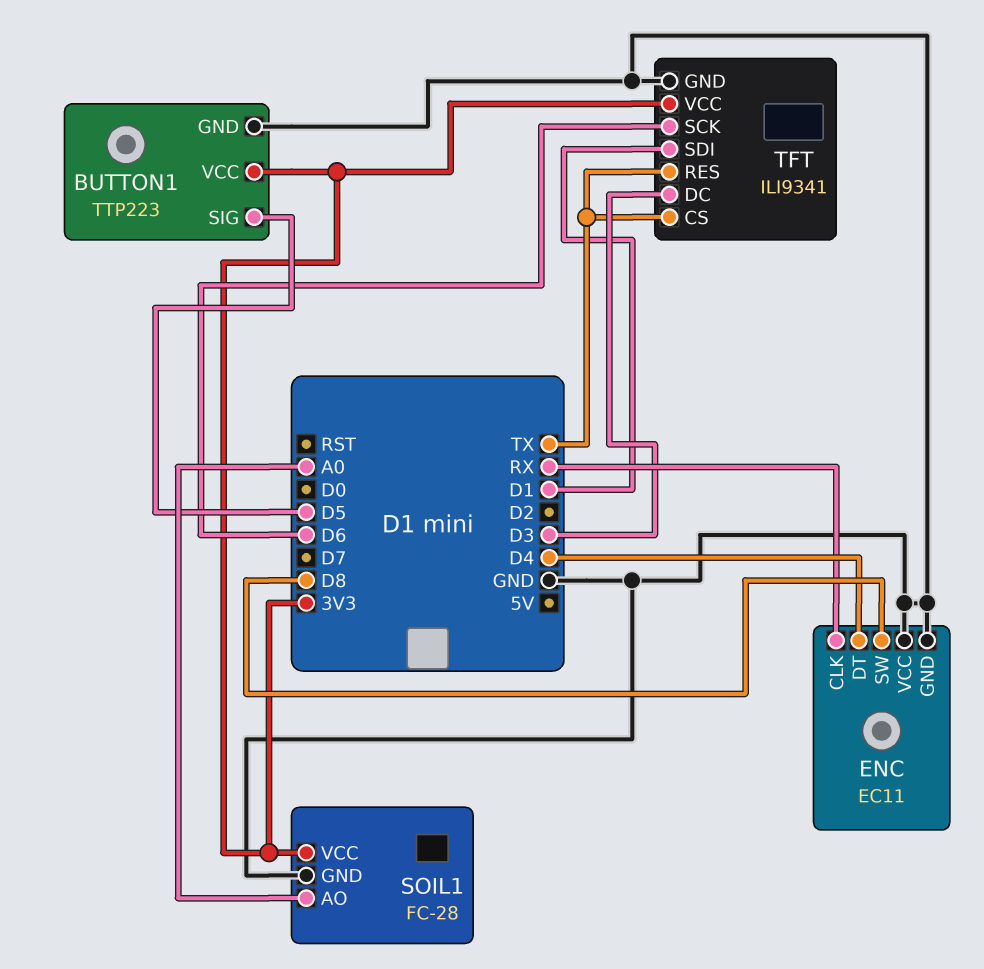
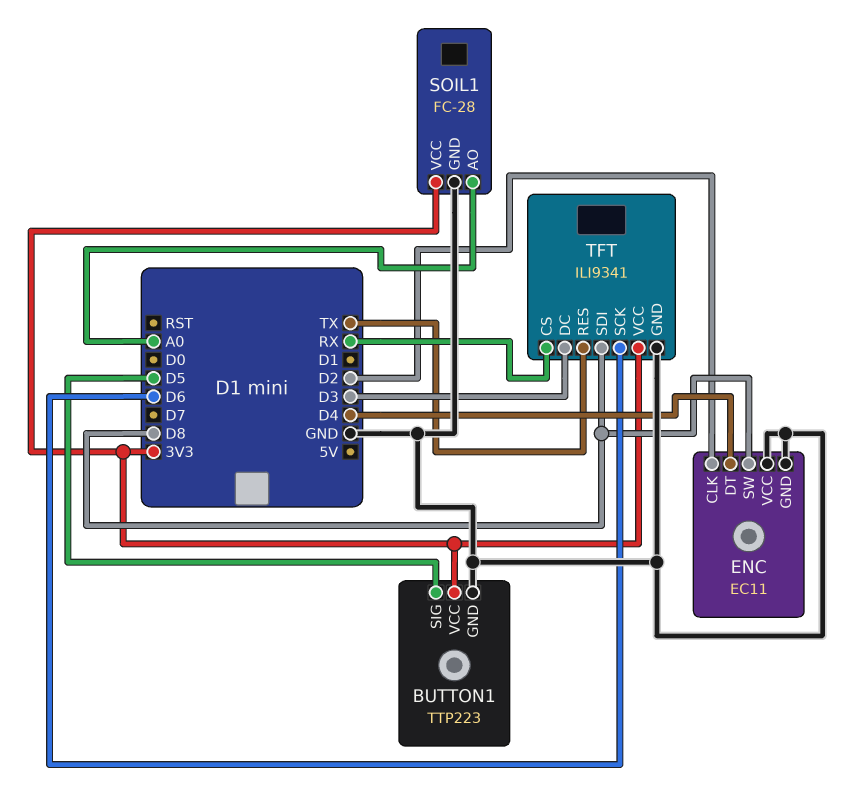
ENC pin CLK: RX -> D2
TFT pin CS: TX -> RX
TFT pin SDI: D1 -> D8

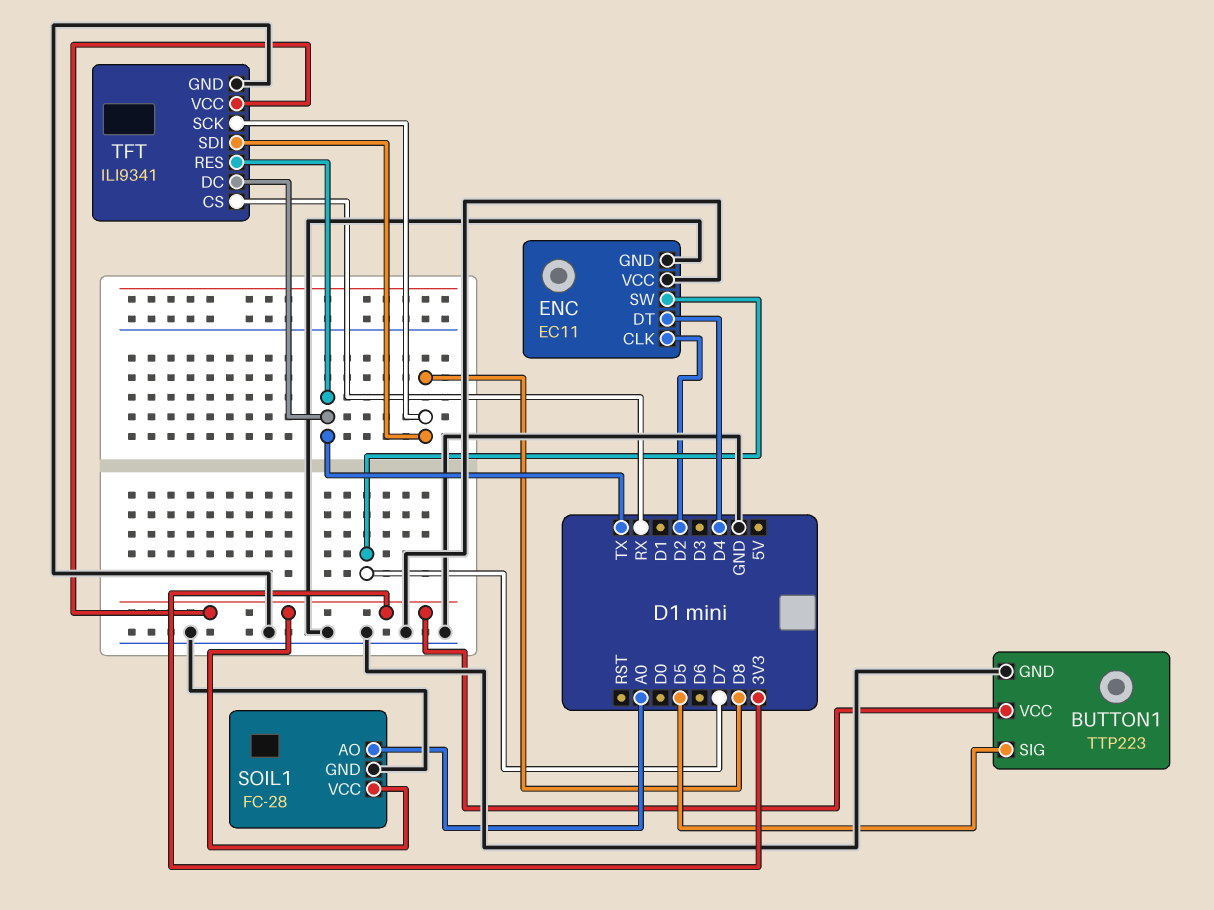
ENC pin SW: D8 -> D7
TFT pin DC: D3 -> TX
TFT pin SCK: D6 -> D8

